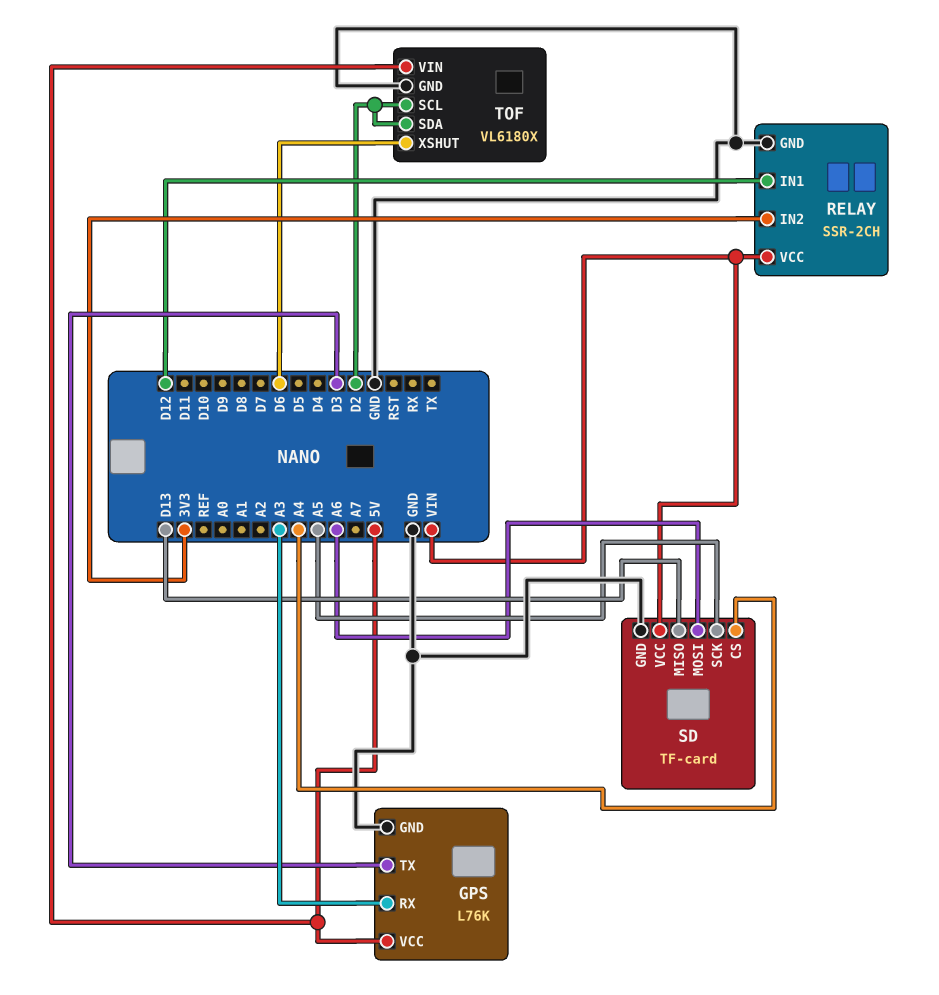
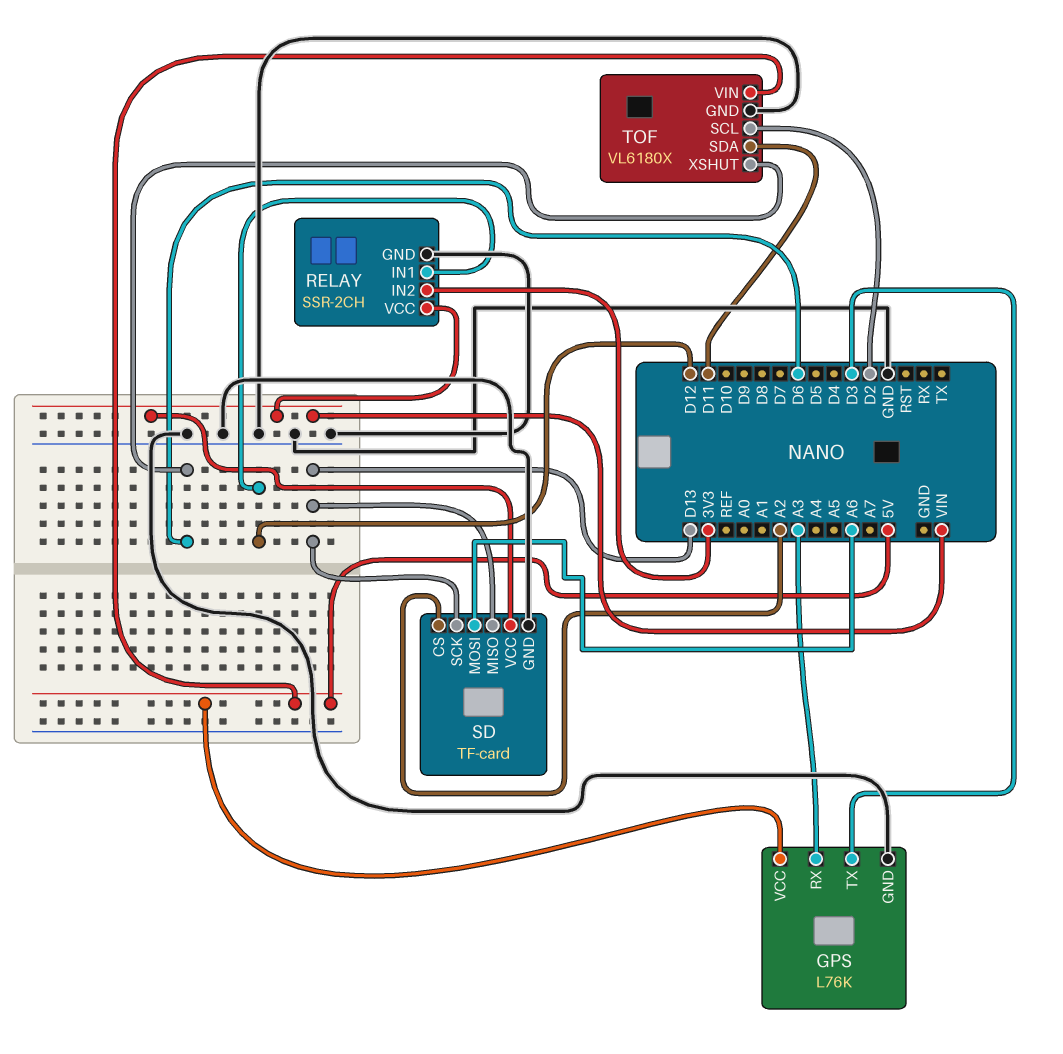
SD pin CS: A4 -> A2
SD pin SCK: A5 -> D13
TOF pin SDA: D2 -> D11

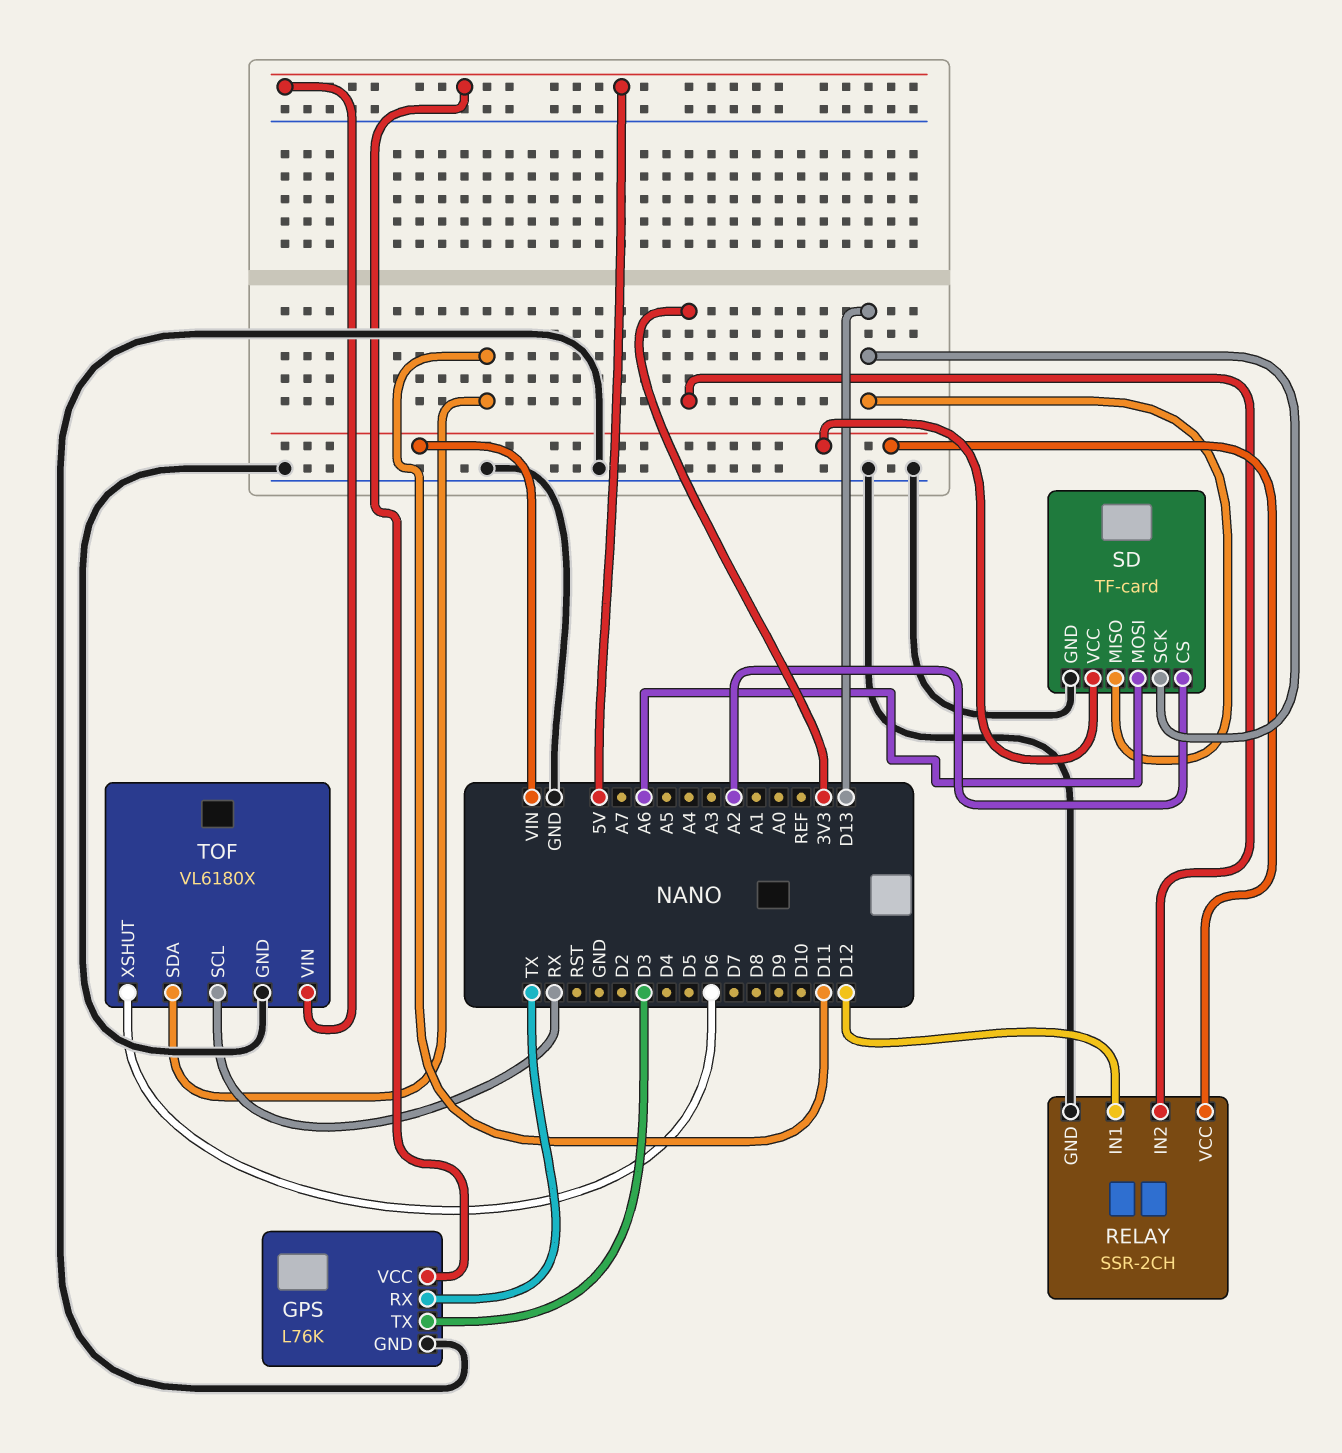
GPS pin RX: A3 -> TX
TOF pin SCL: D2 -> RX

